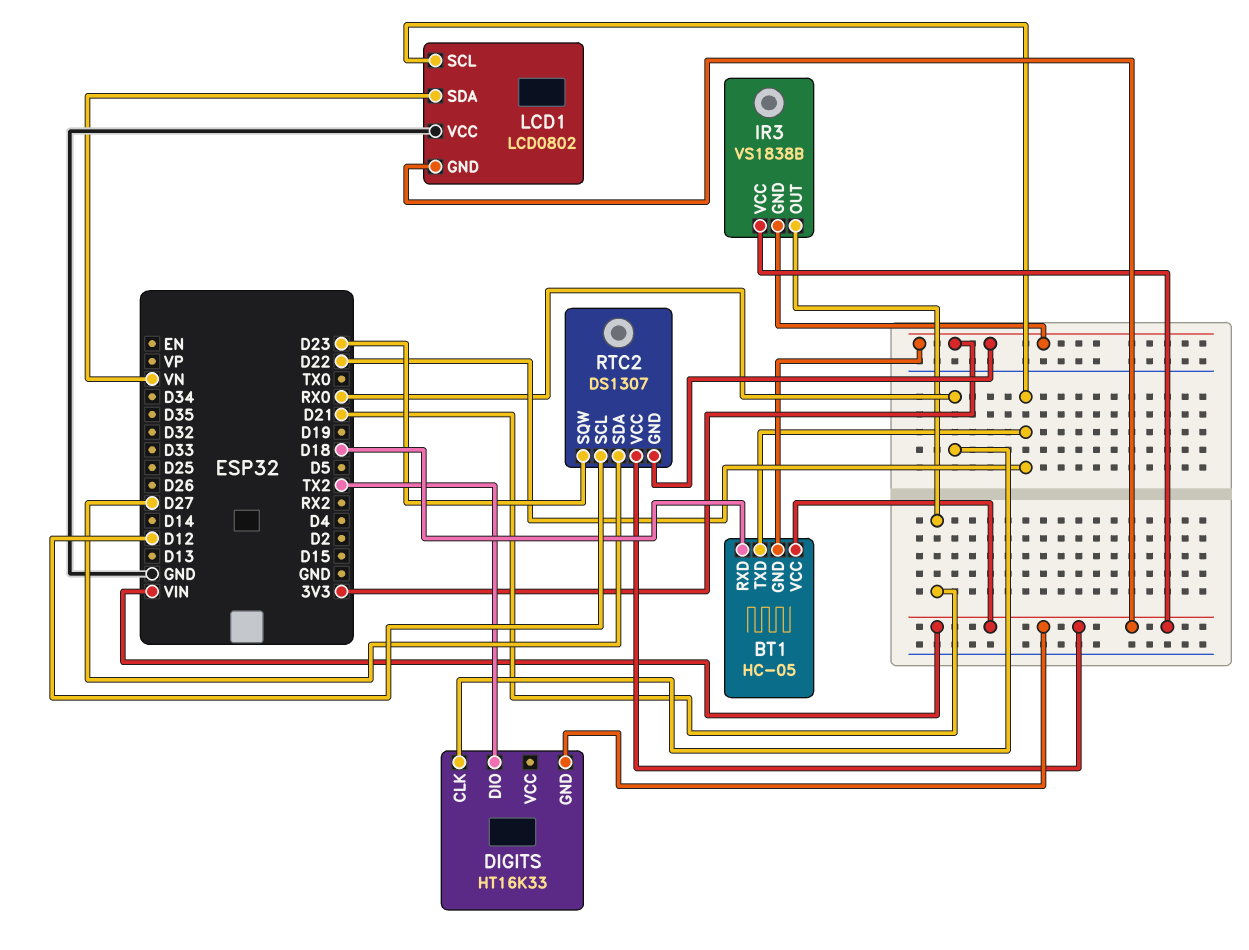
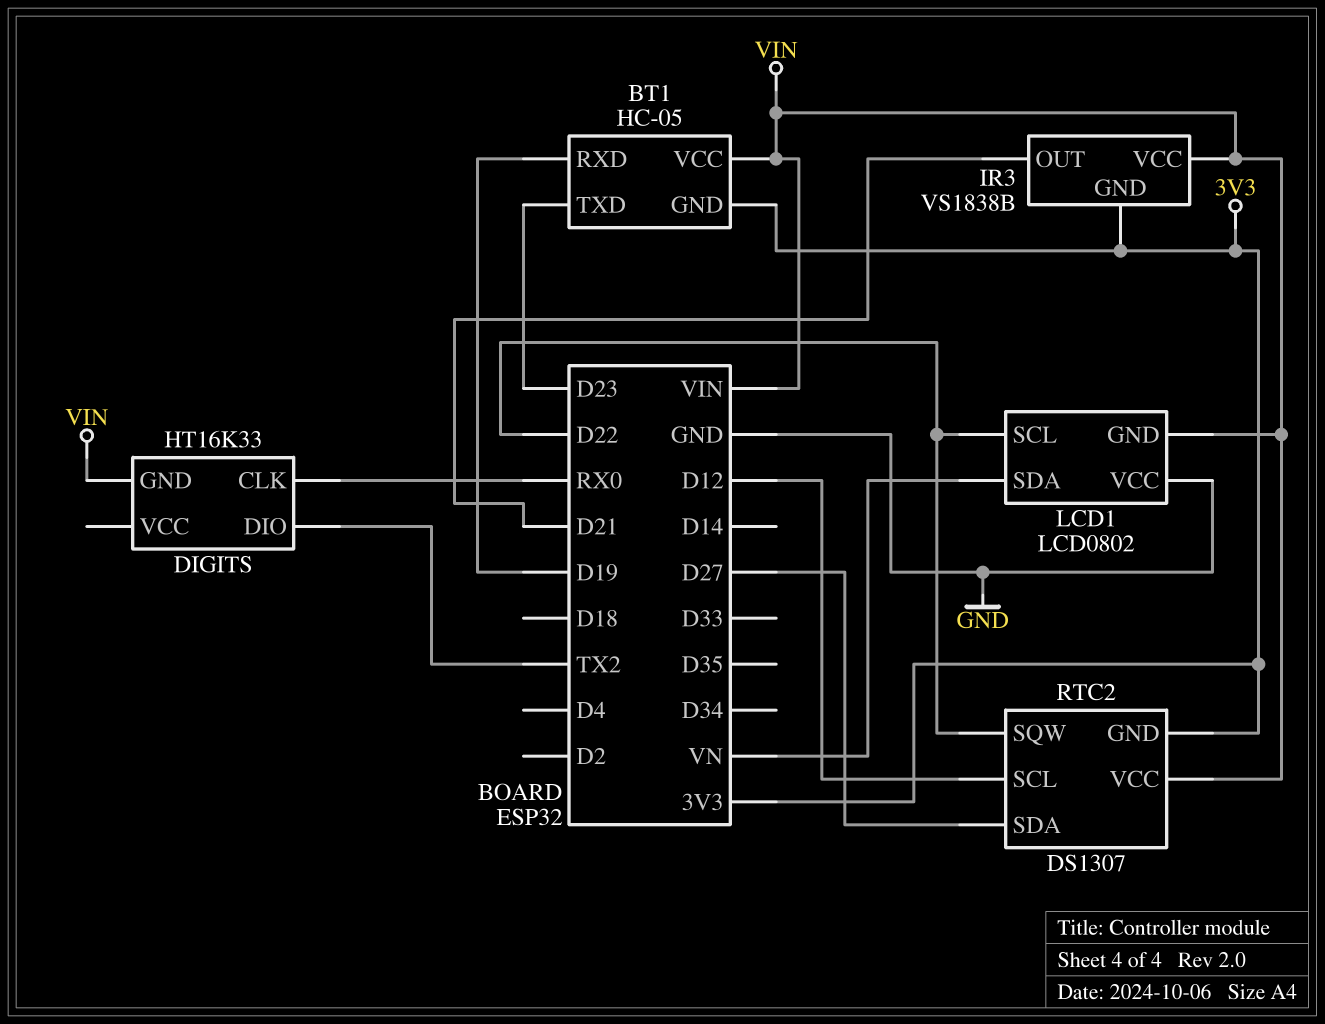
BT1 pin RXD: D18 -> D19
BT1 pin TXD: D22 -> D23
RTC2 pin SQW: D23 -> D22

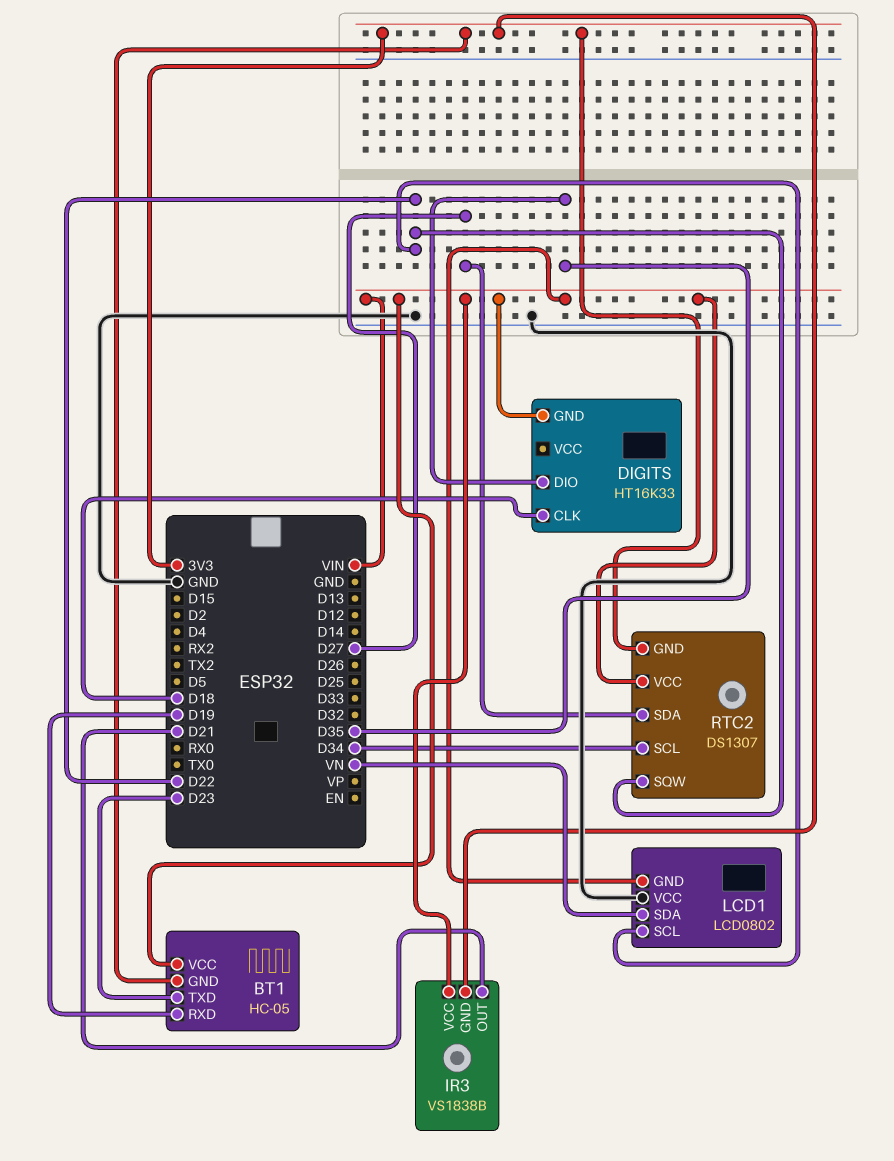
DIGITS pin CLK: RX0 -> D18
DIGITS pin DIO: TX2 -> D35
RTC2 pin SCL: D12 -> D34

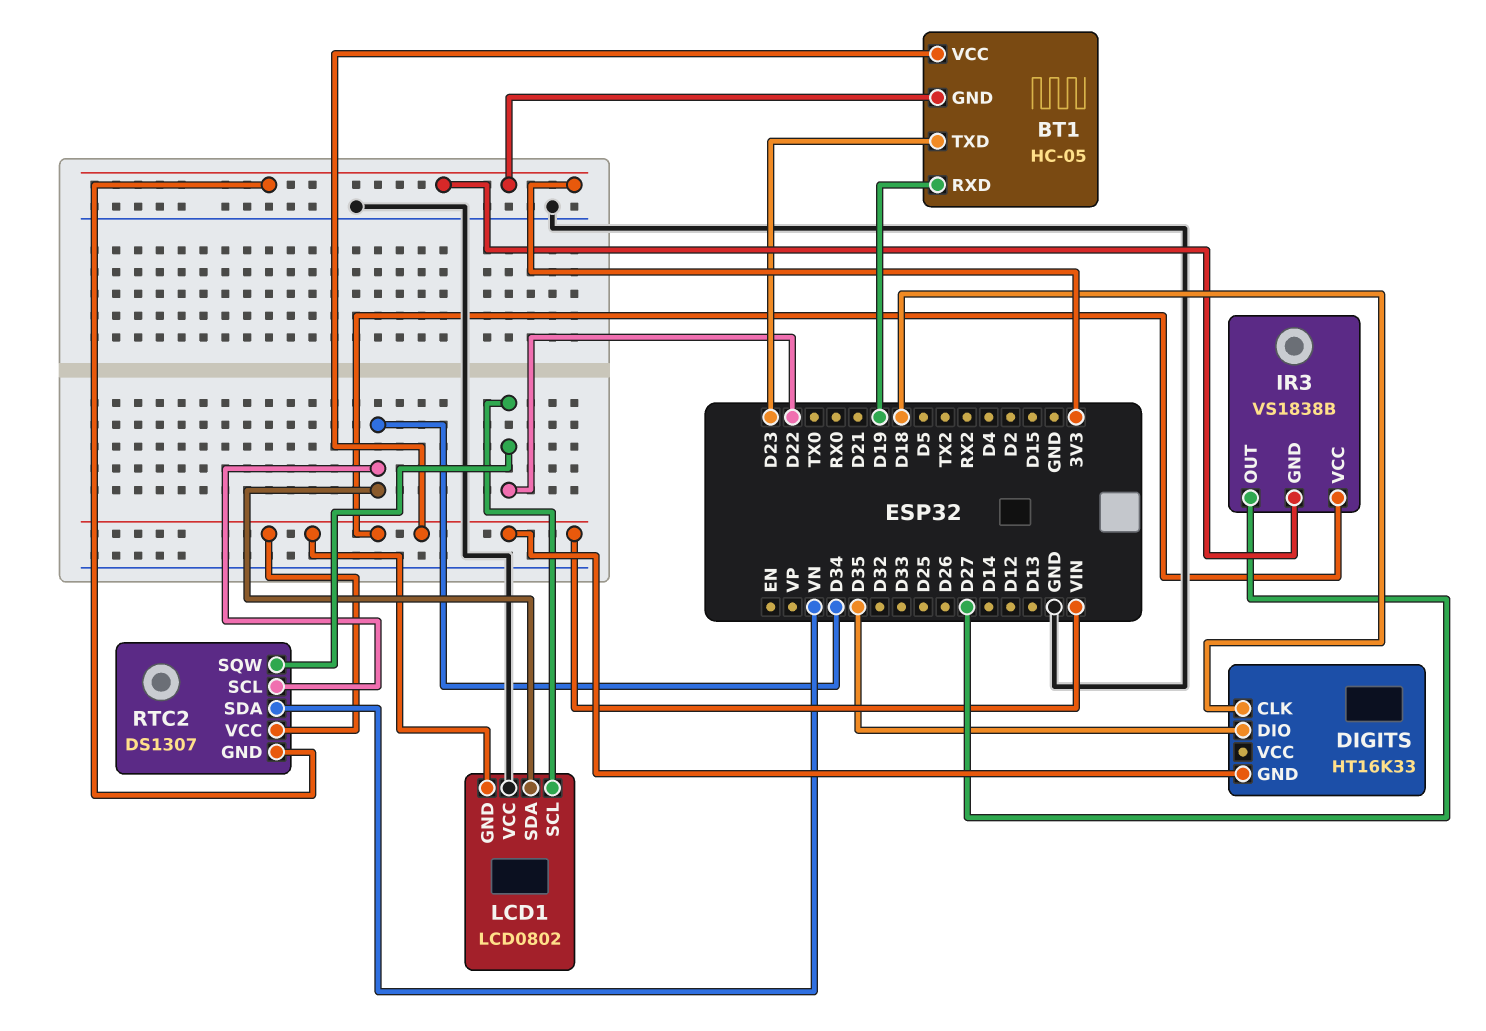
IR3 pin OUT: D21 -> D27
LCD1 pin SDA: VN -> D34
RTC2 pin SDA: D27 -> VN

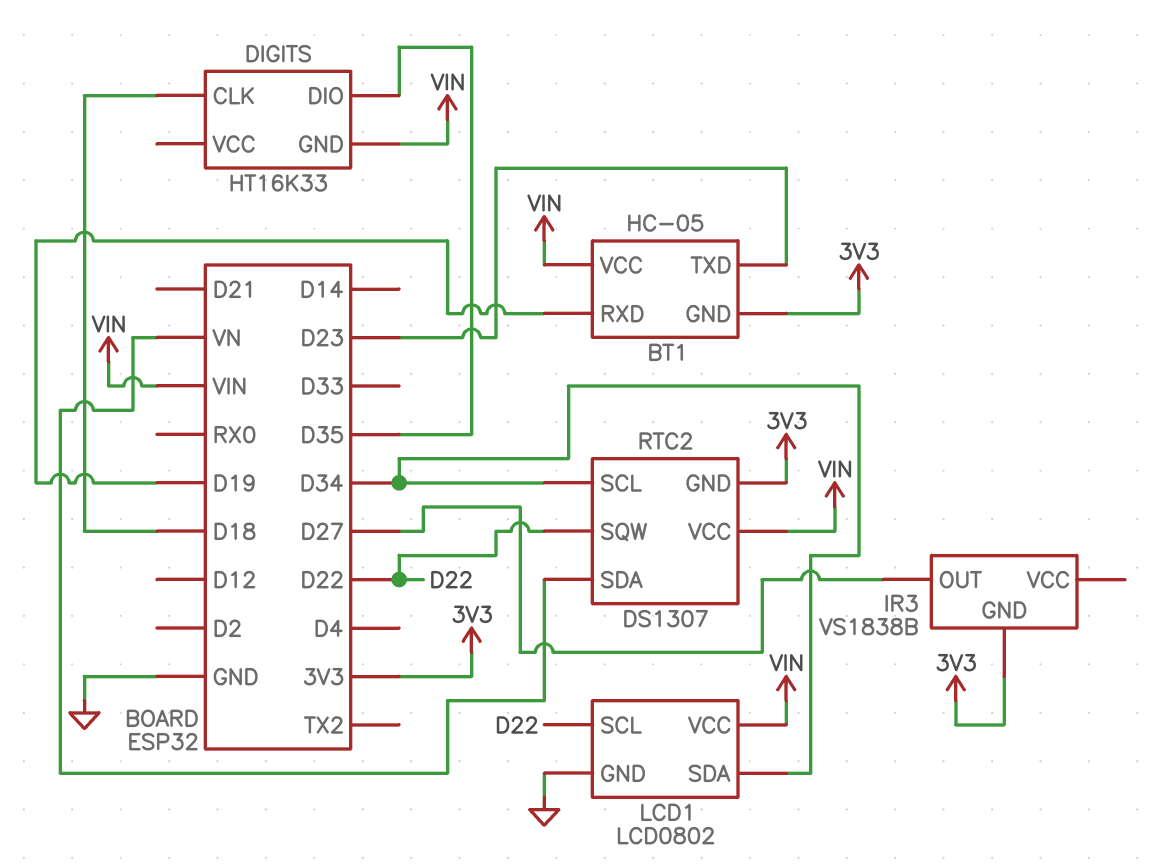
IR3 pin VCC: VIN -> none
LCD1 pin GND: VIN -> GND
LCD1 pin VCC: GND -> VIN

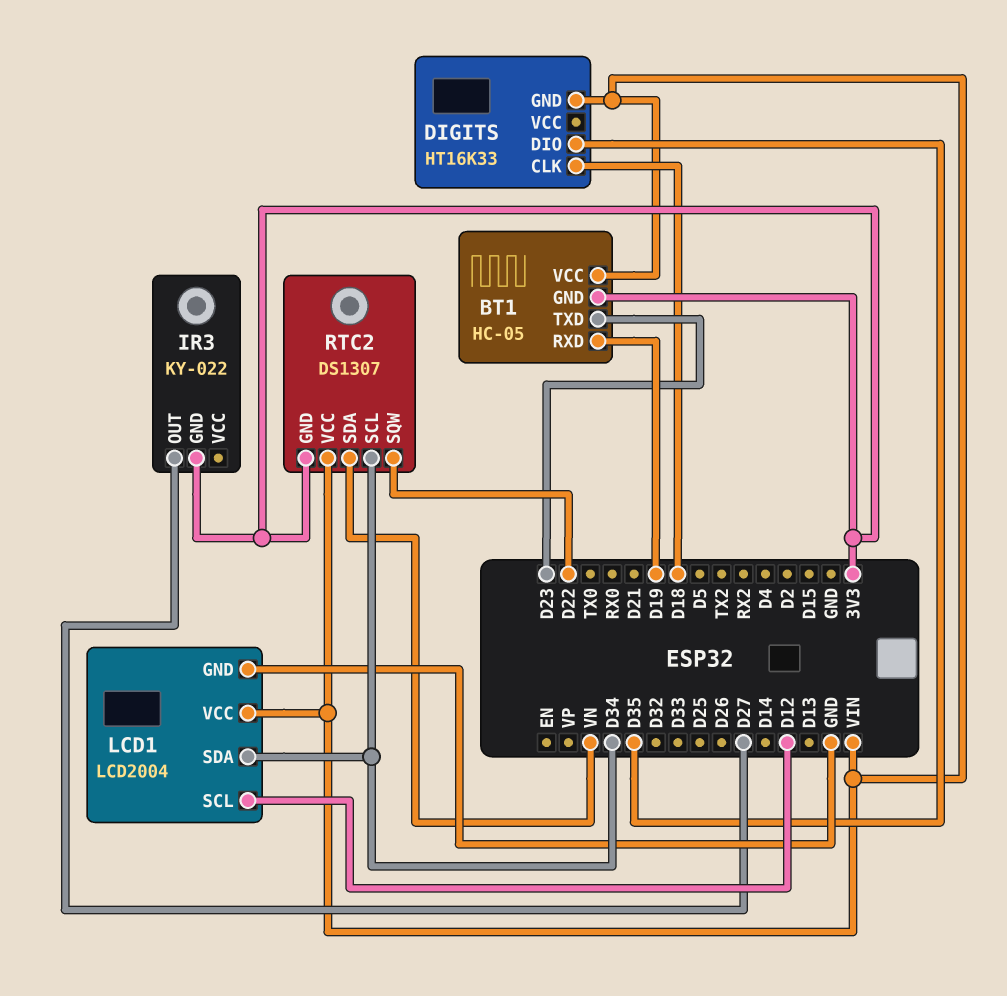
IR3: VS1838B -> KY-022
LCD1: LCD0802 -> LCD2004
LCD1 pin SCL: D22 -> D12

